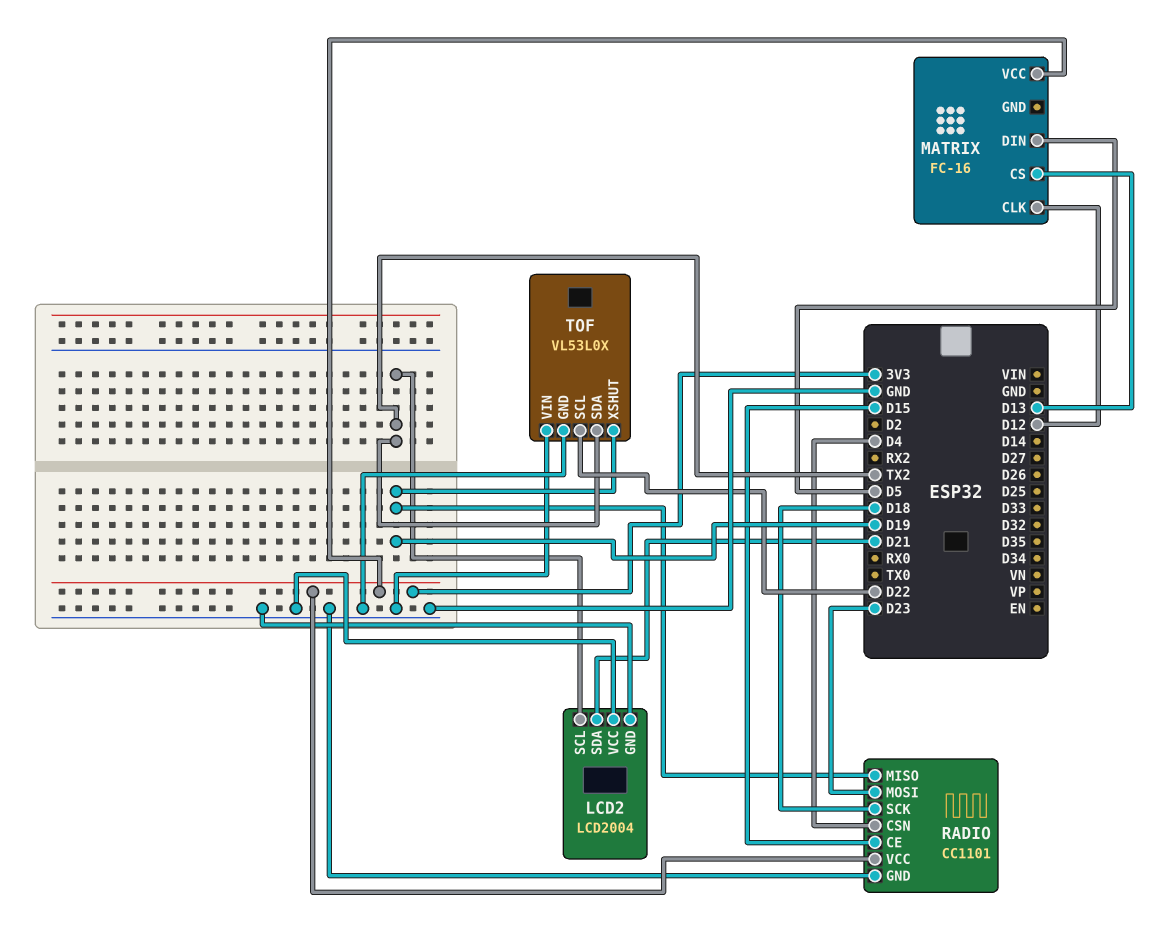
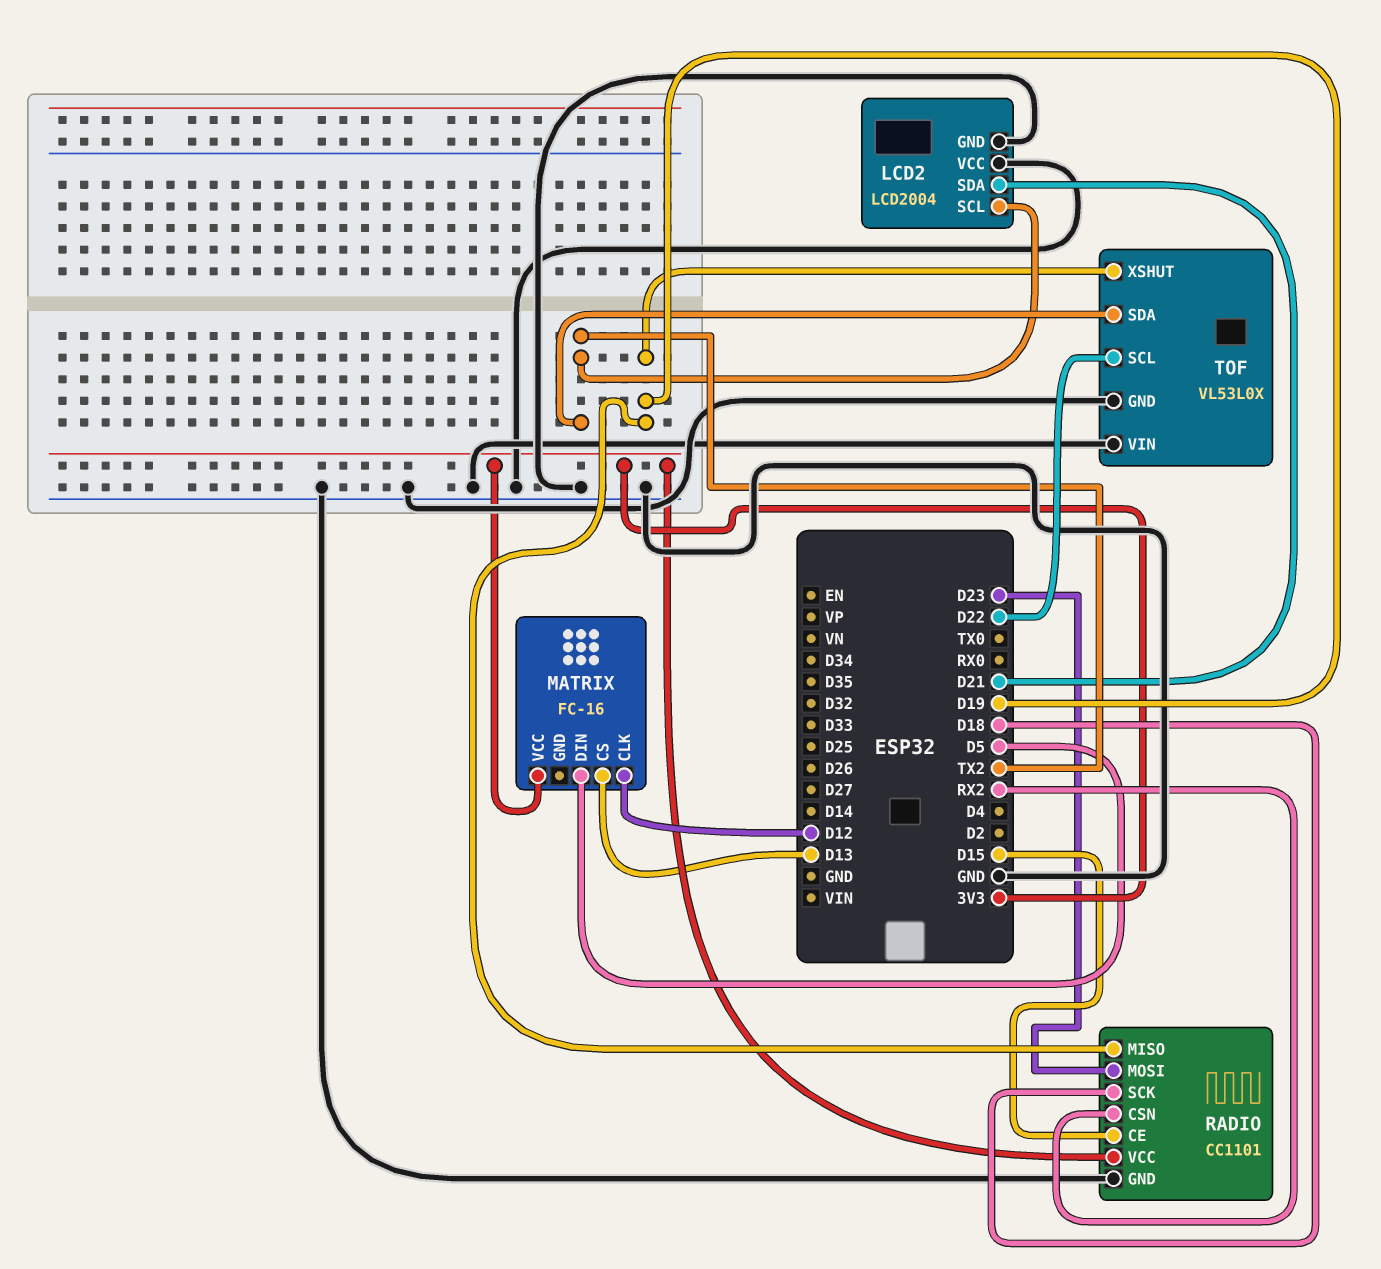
RADIO pin CSN: D4 -> RX2

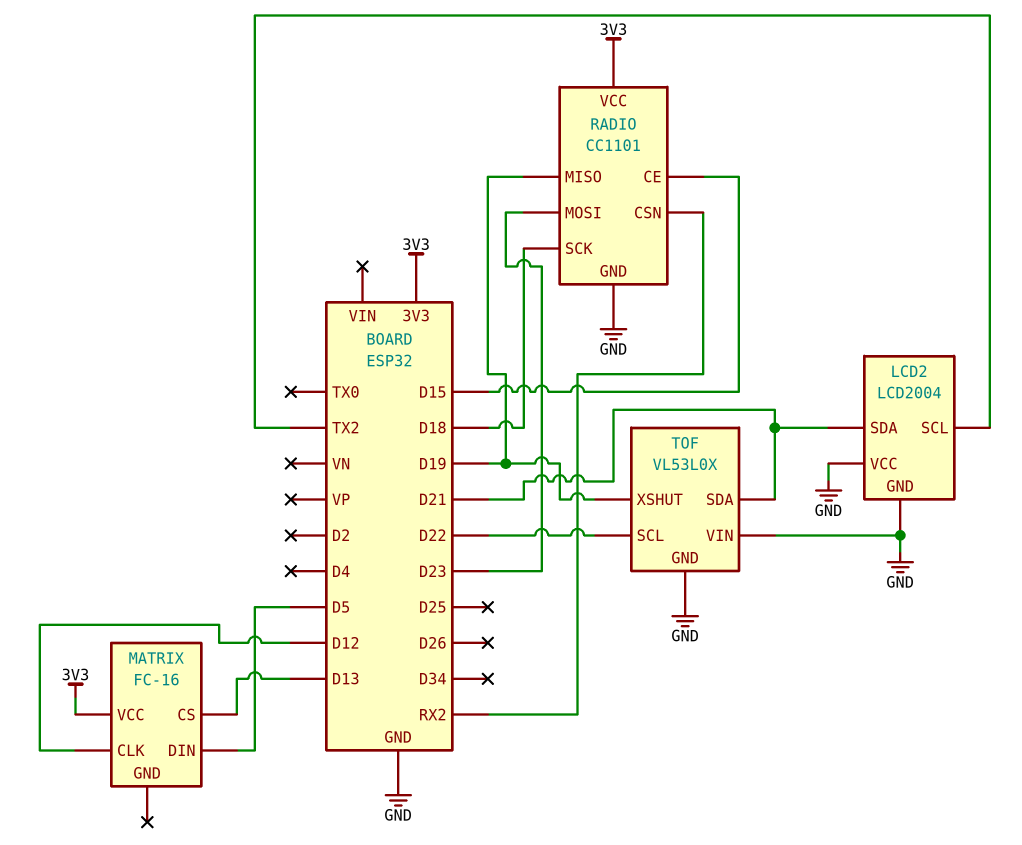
TOF pin SDA: TX2 -> D21

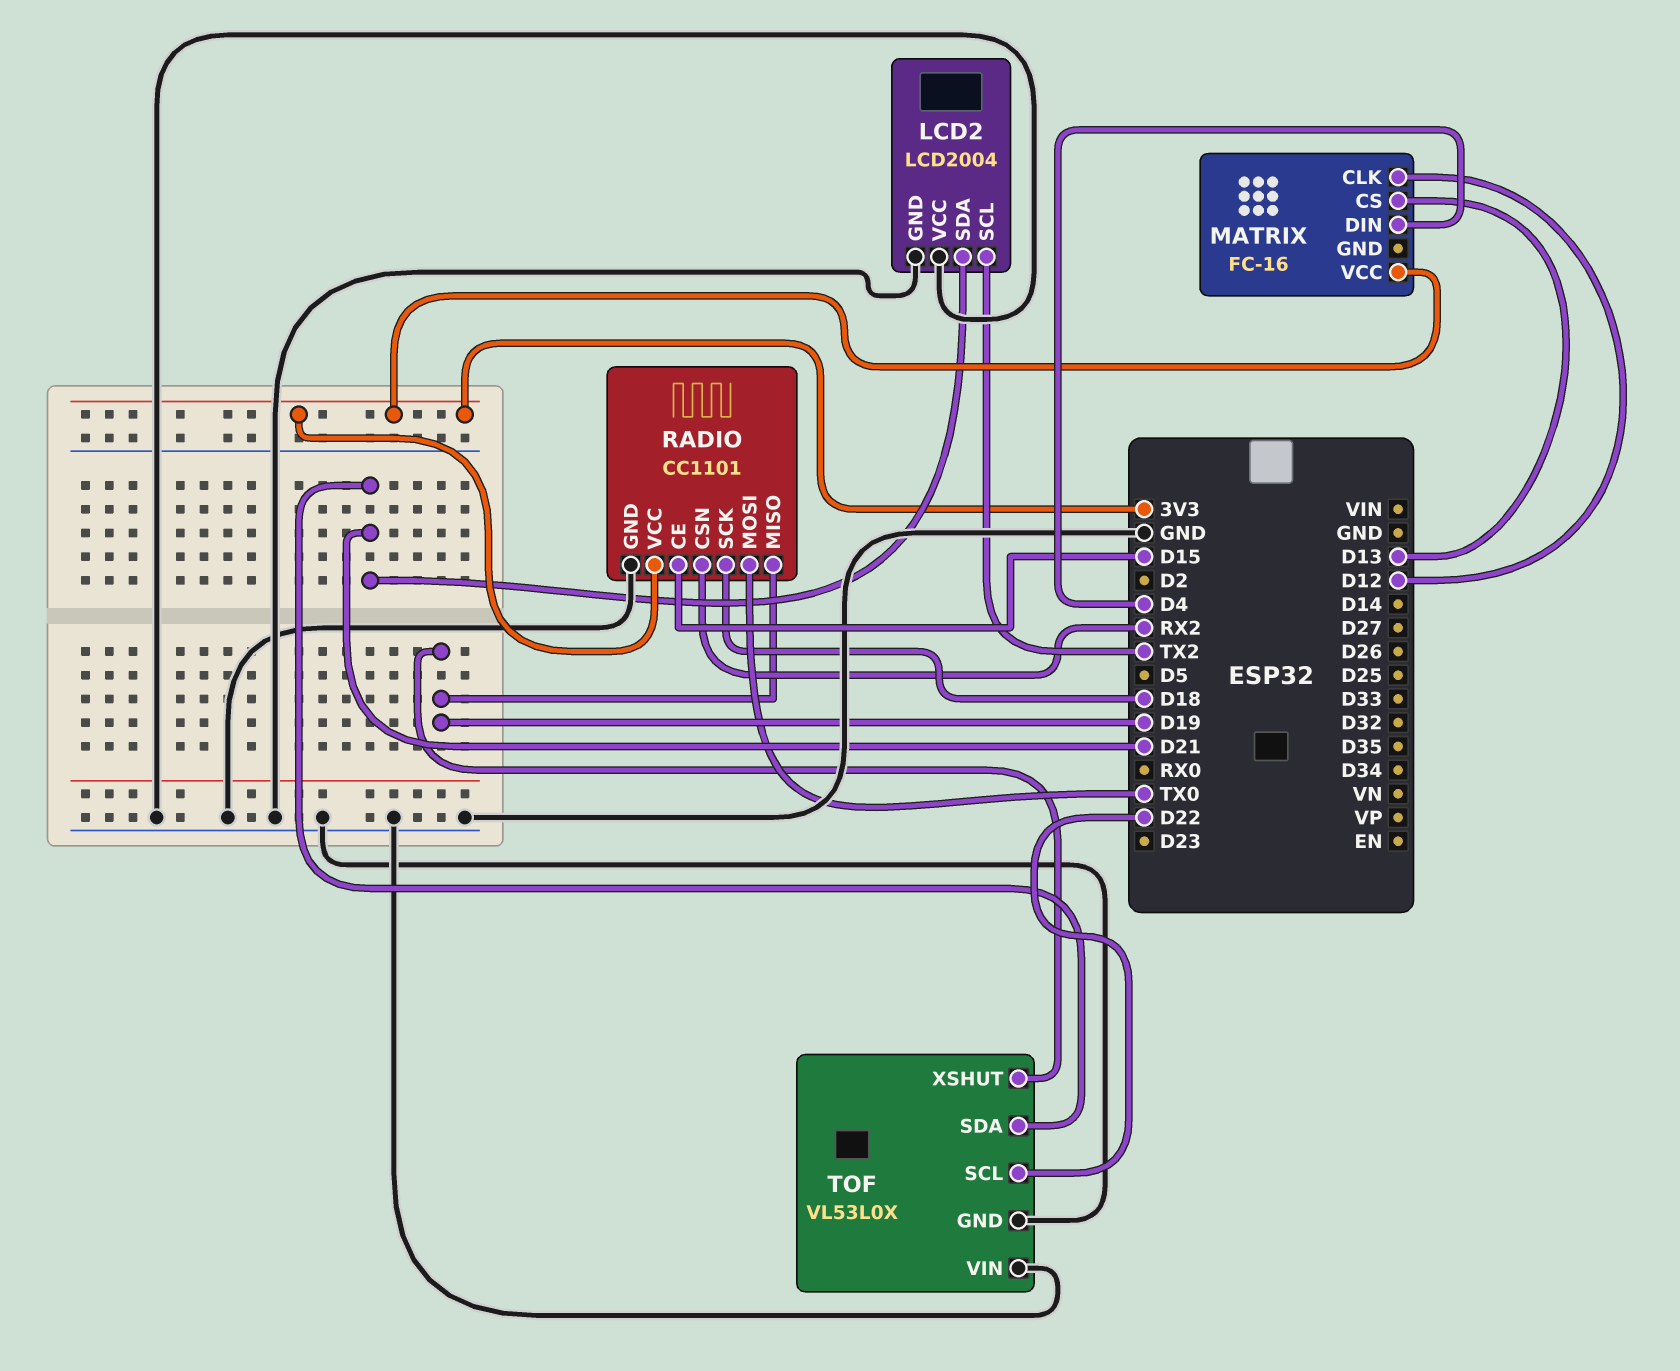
MATRIX pin DIN: D5 -> D4
RADIO pin MOSI: D23 -> TX0

